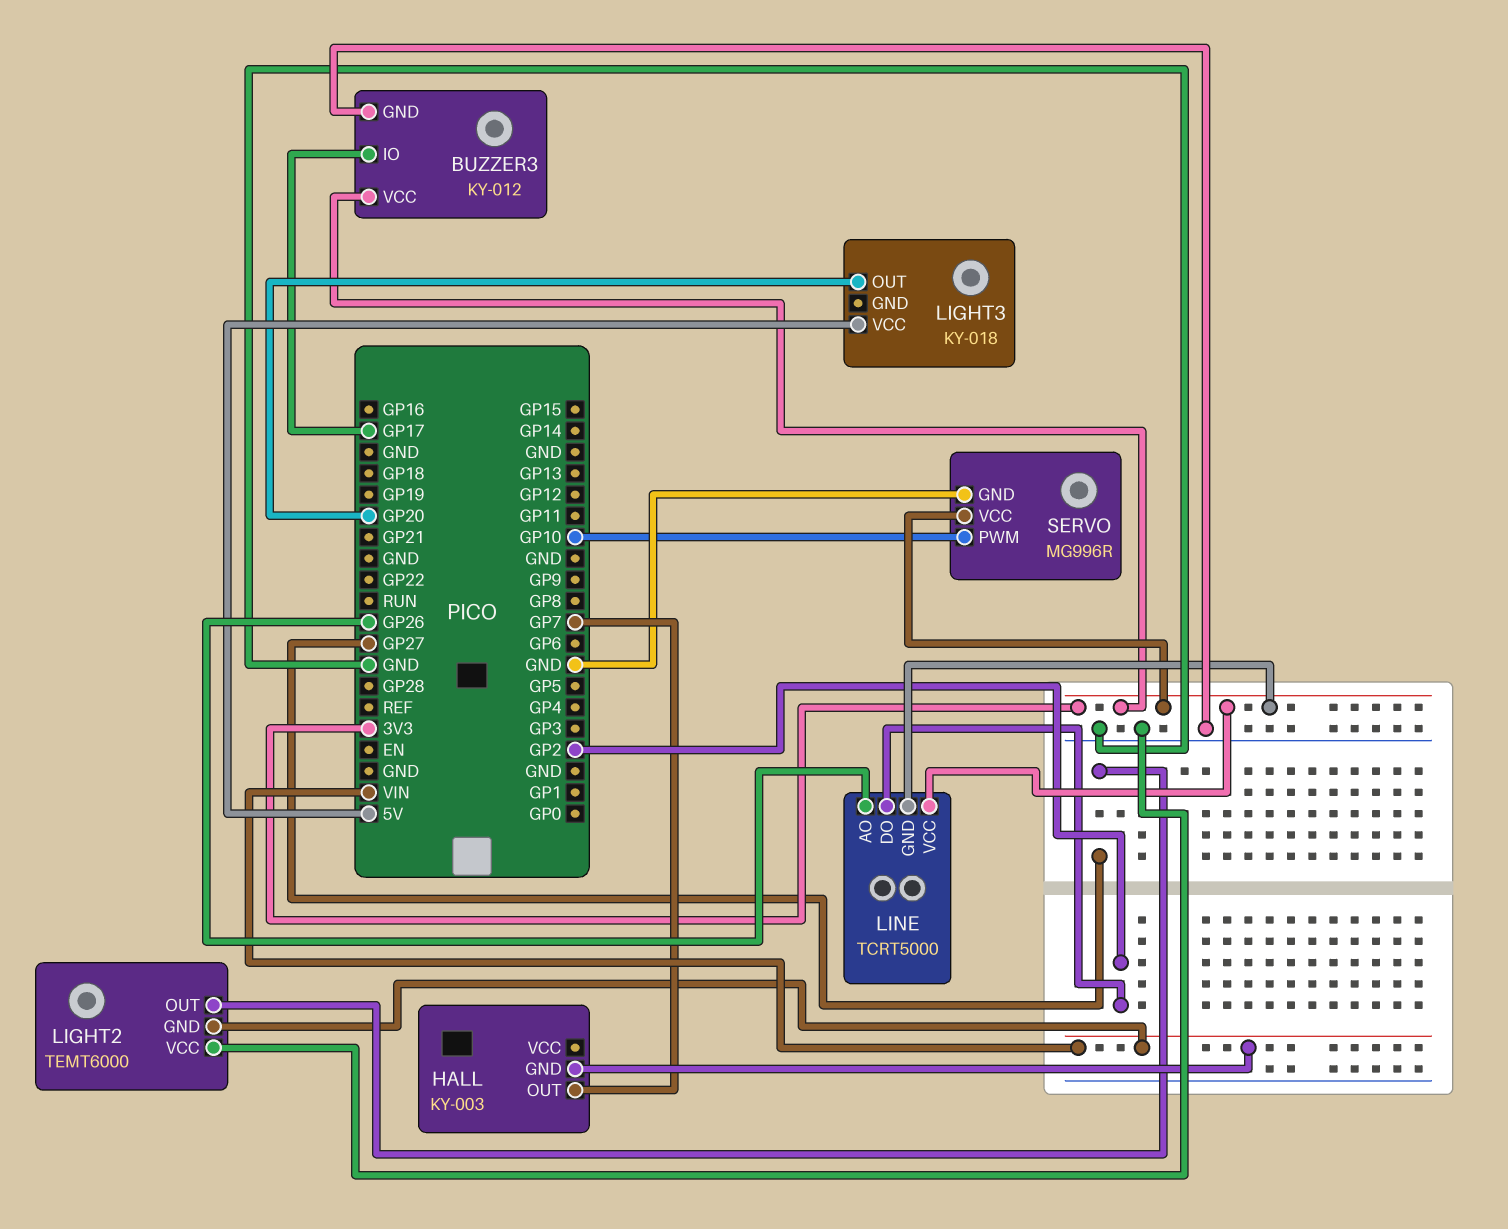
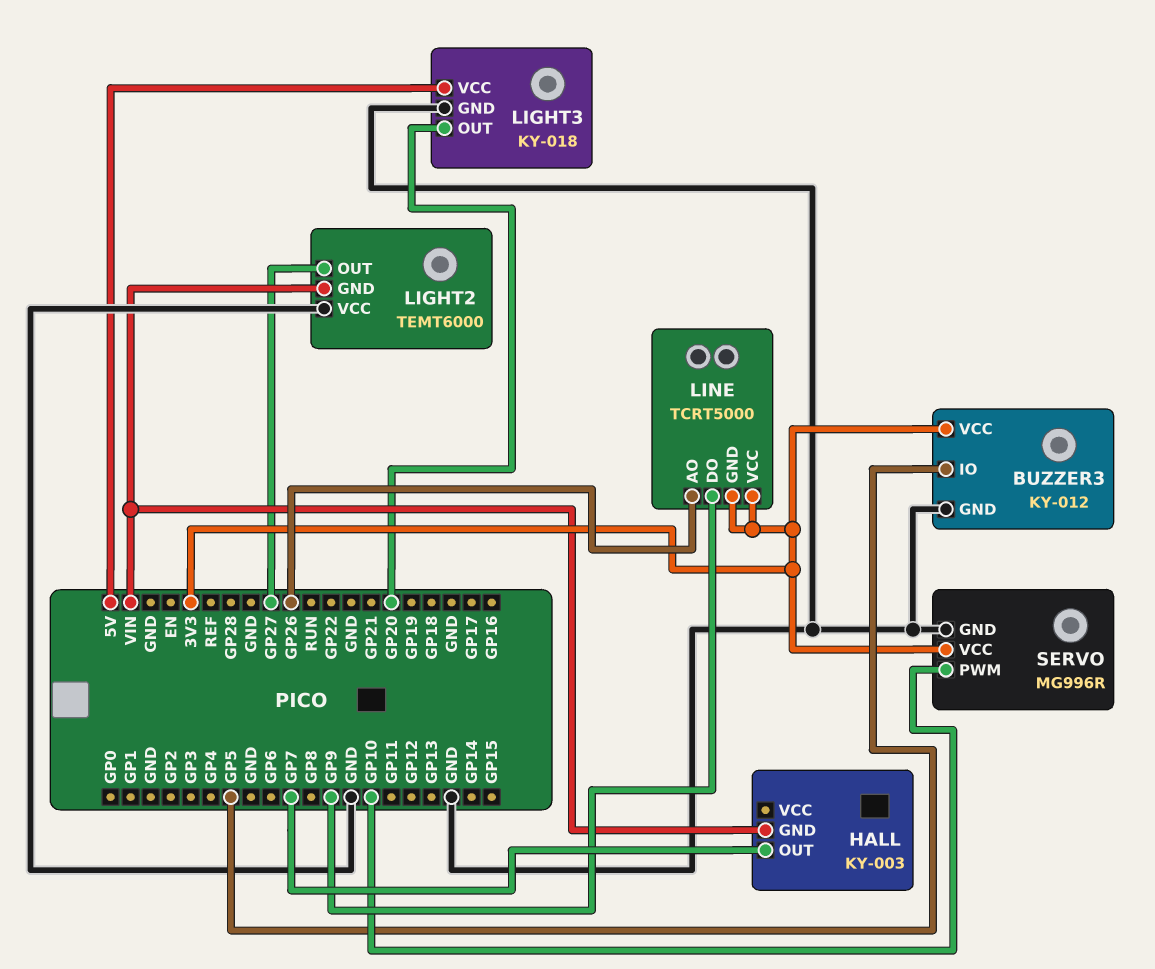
BUZZER3 pin IO: GP17 -> GP5
LIGHT3 pin GND: none -> GND
LINE pin DO: GP2 -> GP9

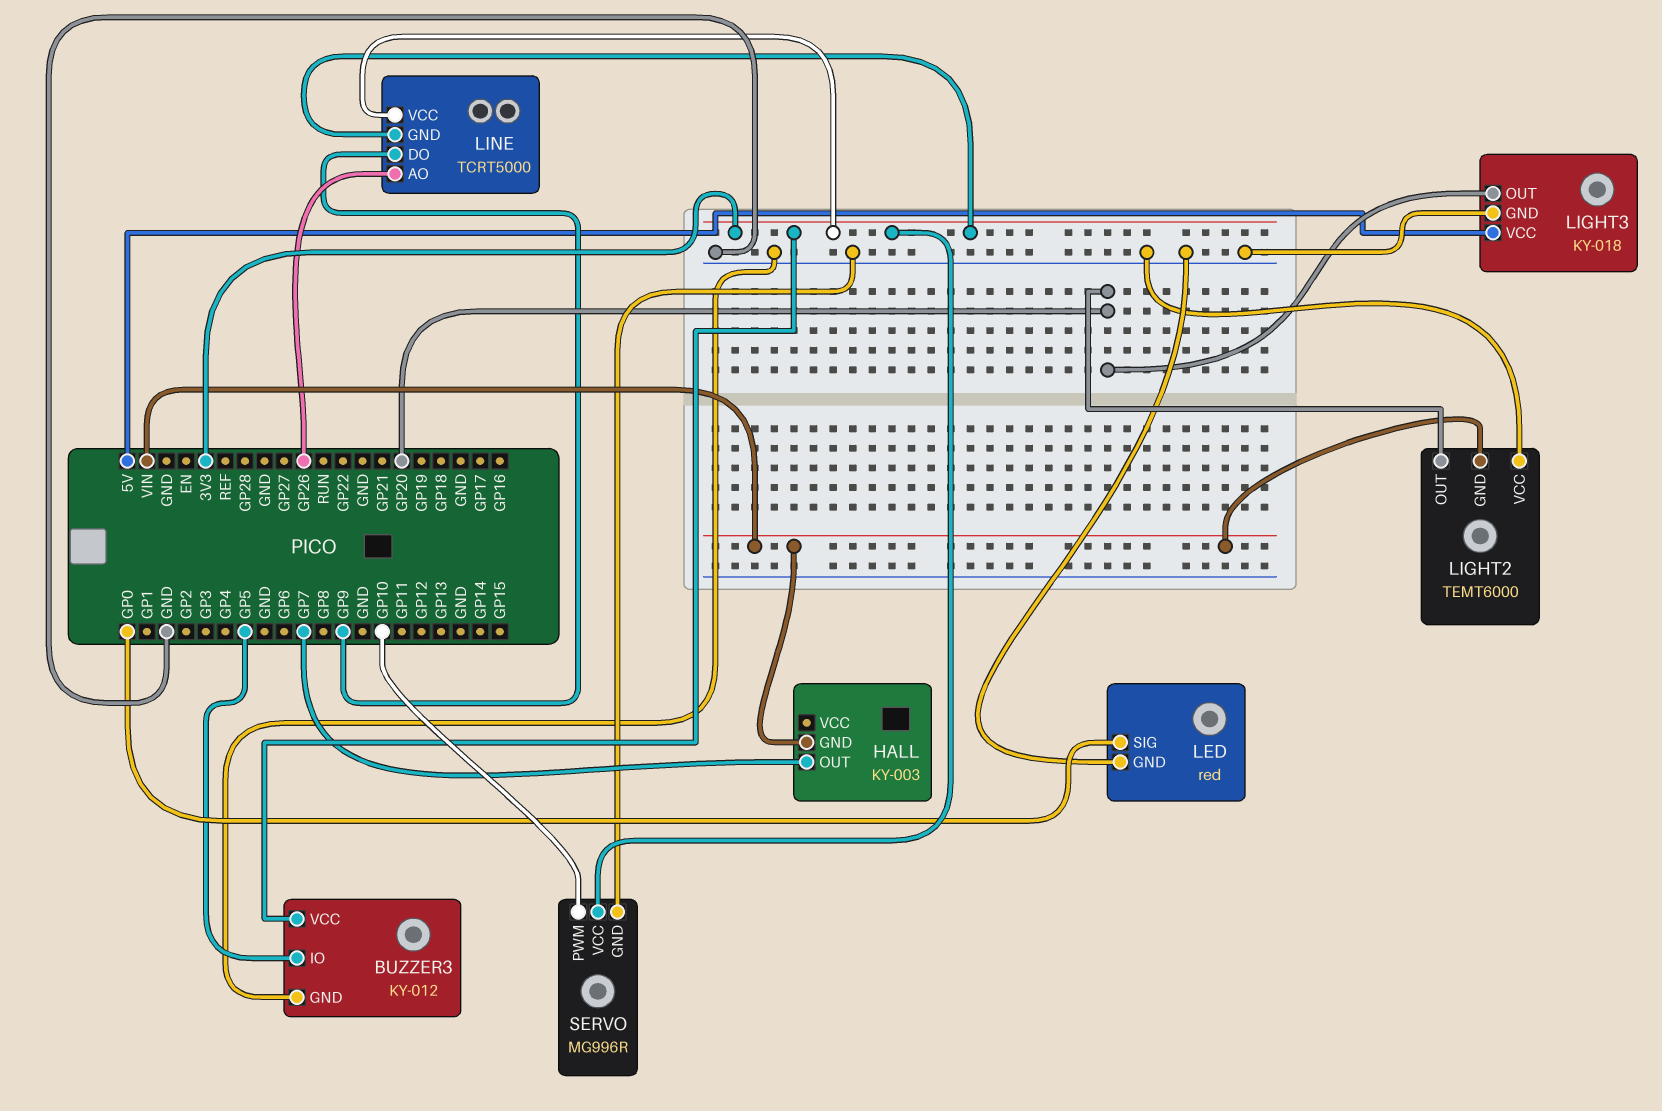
LED: none -> red
LED pin GND: none -> GND
LED pin SIG: none -> GP0
LIGHT2 pin OUT: GP27 -> GP20

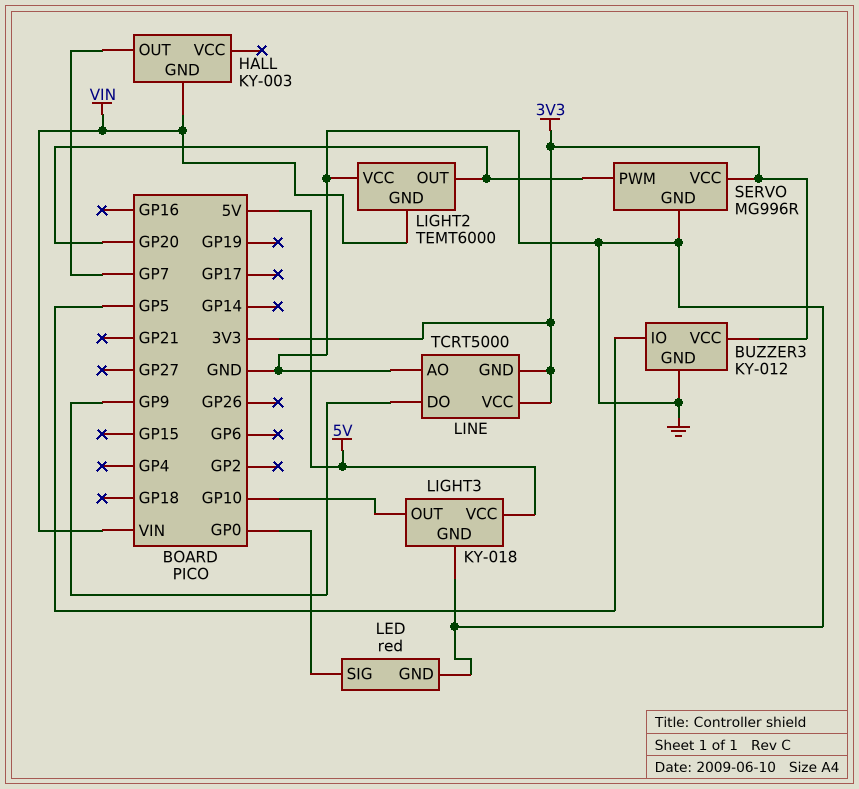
LIGHT3 pin OUT: GP20 -> GP10
LINE pin AO: GP26 -> GND
SERVO pin PWM: GP10 -> GP20

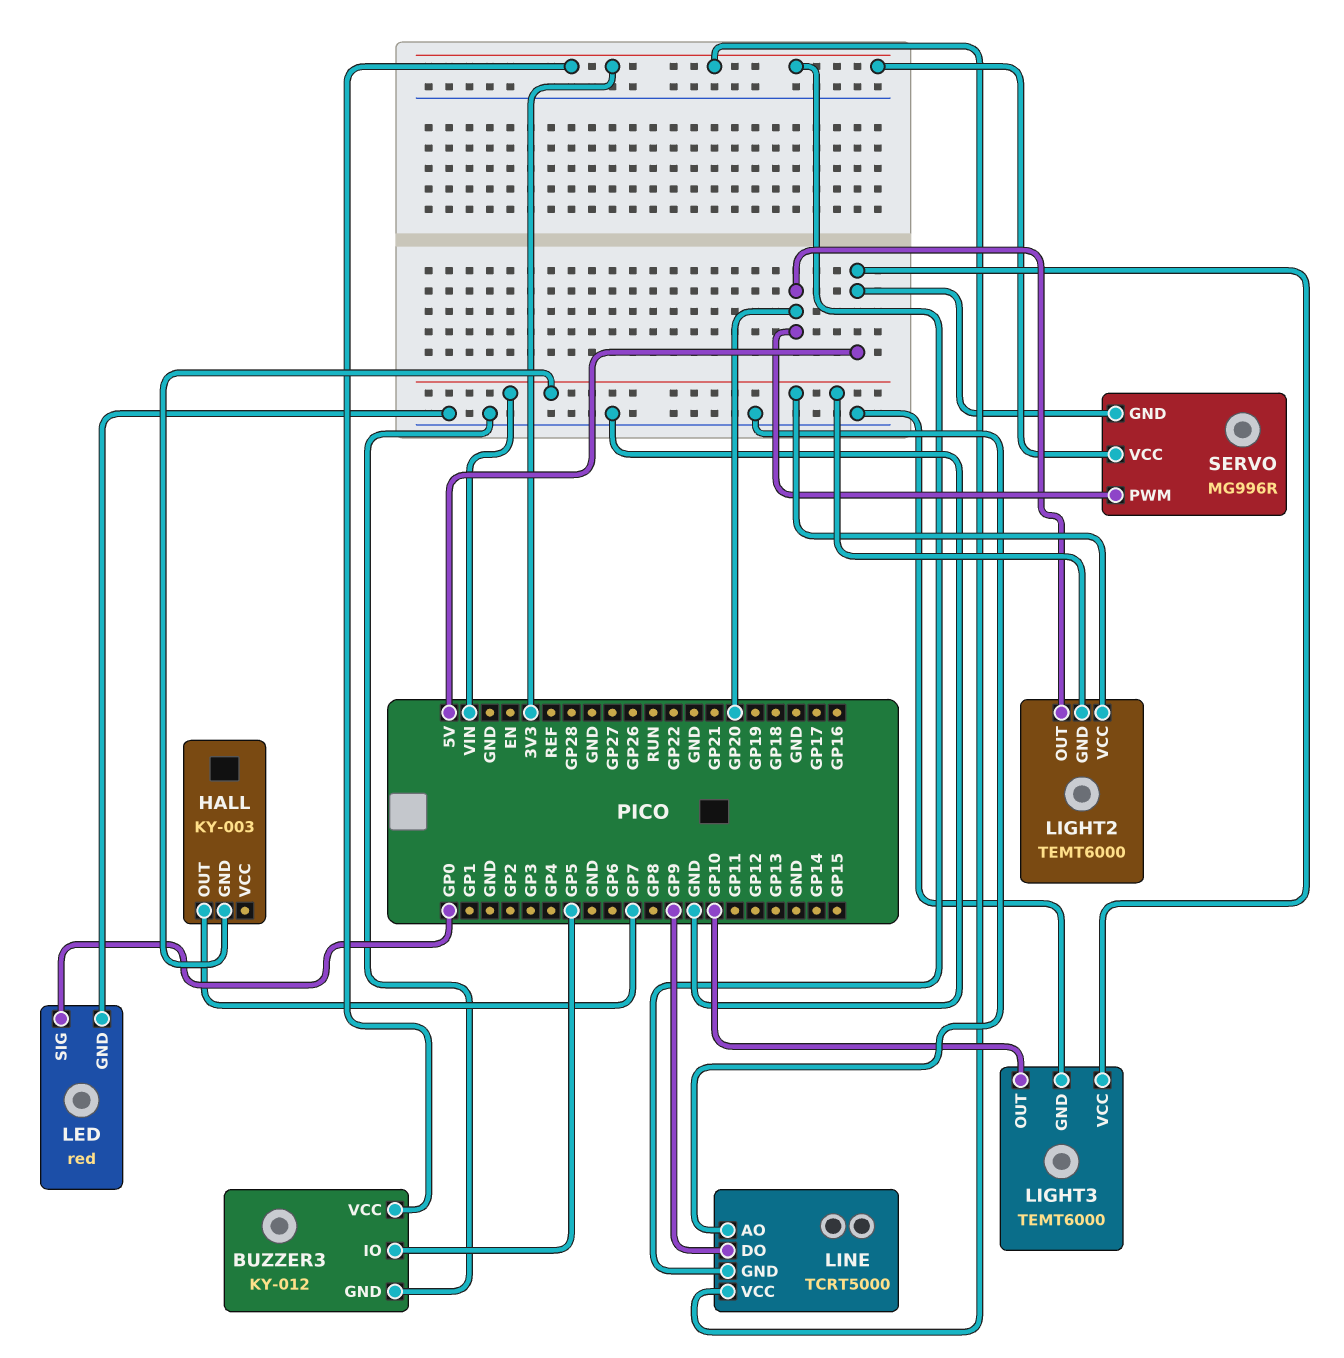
LIGHT2 pin VCC: GND -> VIN
LIGHT3: KY-018 -> TEMT6000
SERVO pin GND: GND -> 5V

